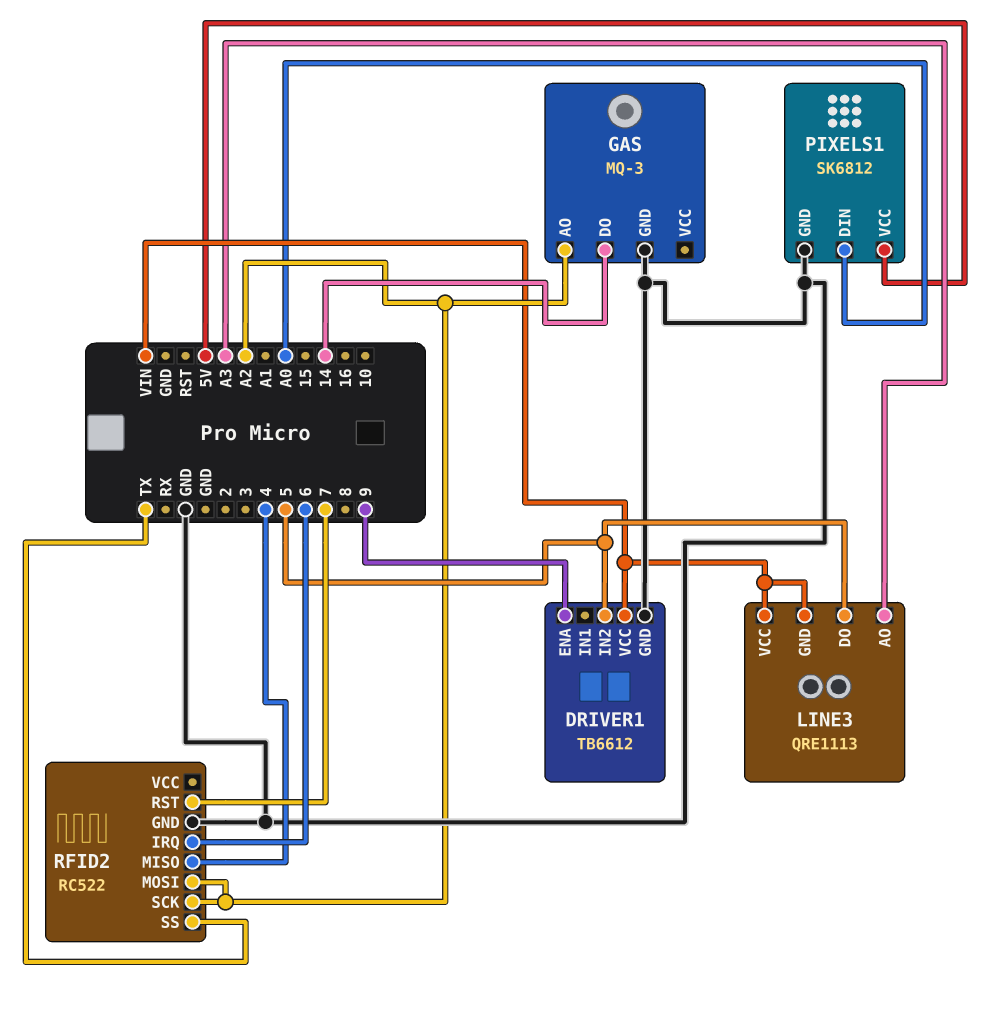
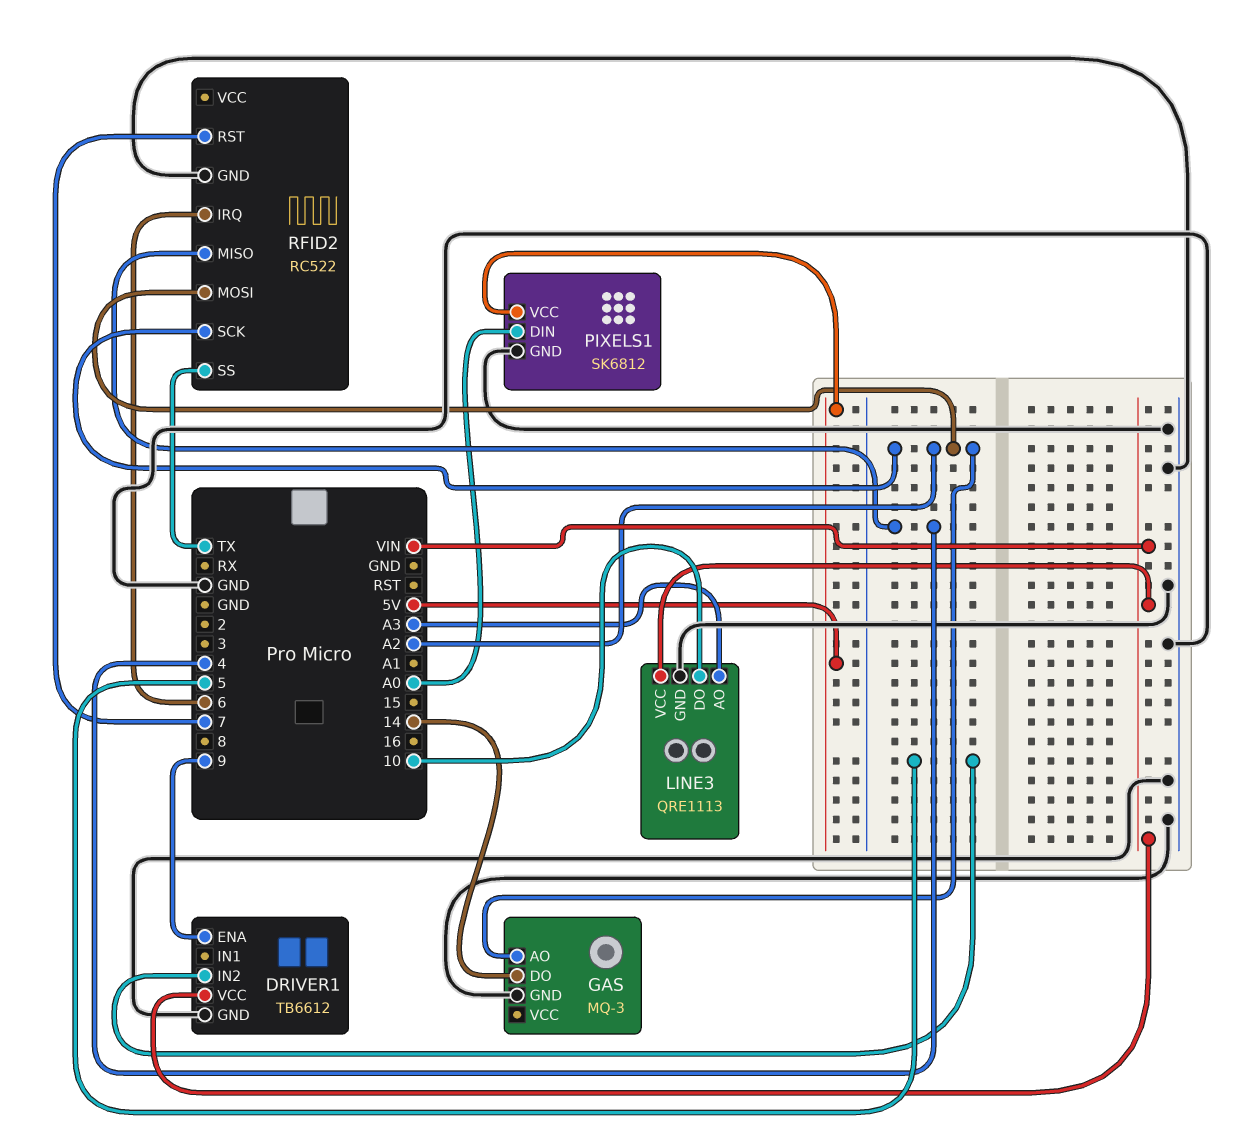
LINE3 pin DO: 5 -> 10
LINE3 pin GND: VIN -> GND

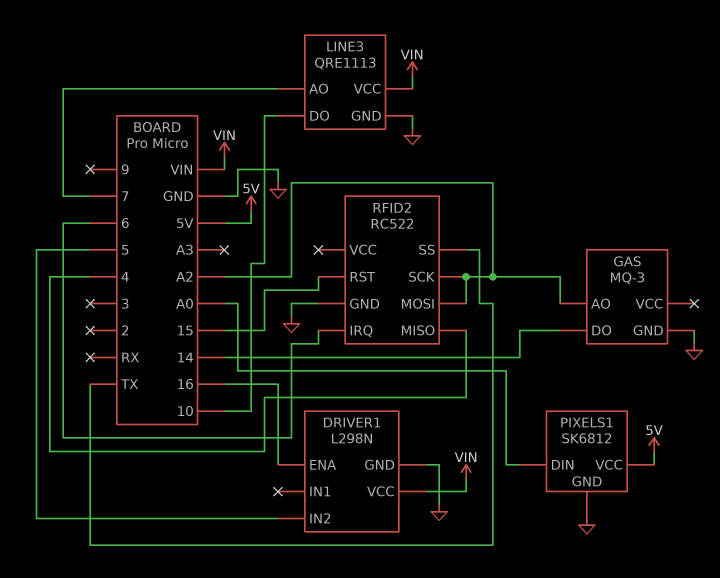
DRIVER1: TB6612 -> L298N
DRIVER1 pin ENA: 9 -> 16
LINE3 pin AO: A3 -> 7
RFID2 pin RST: 7 -> 15

